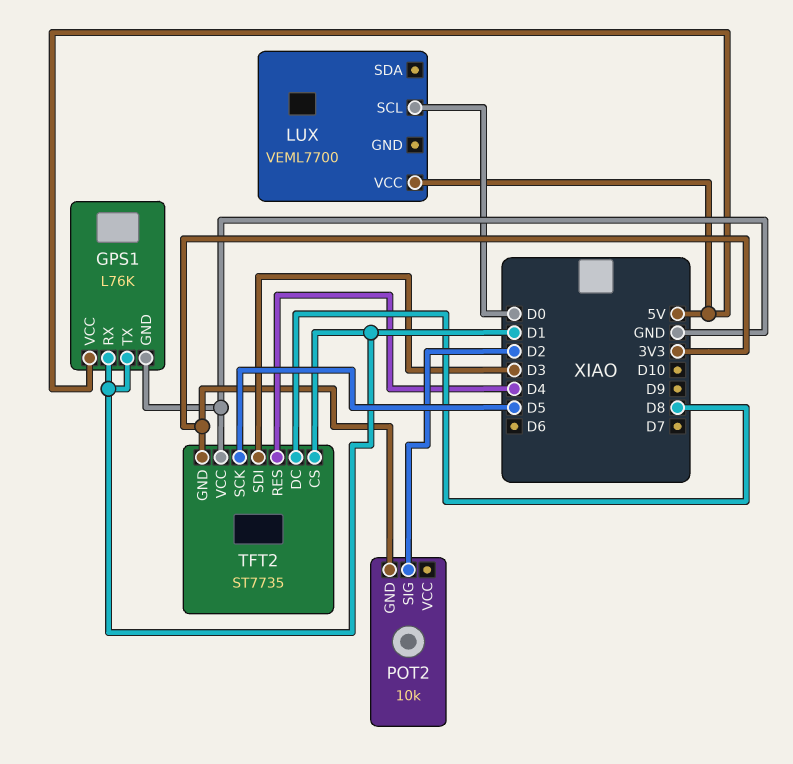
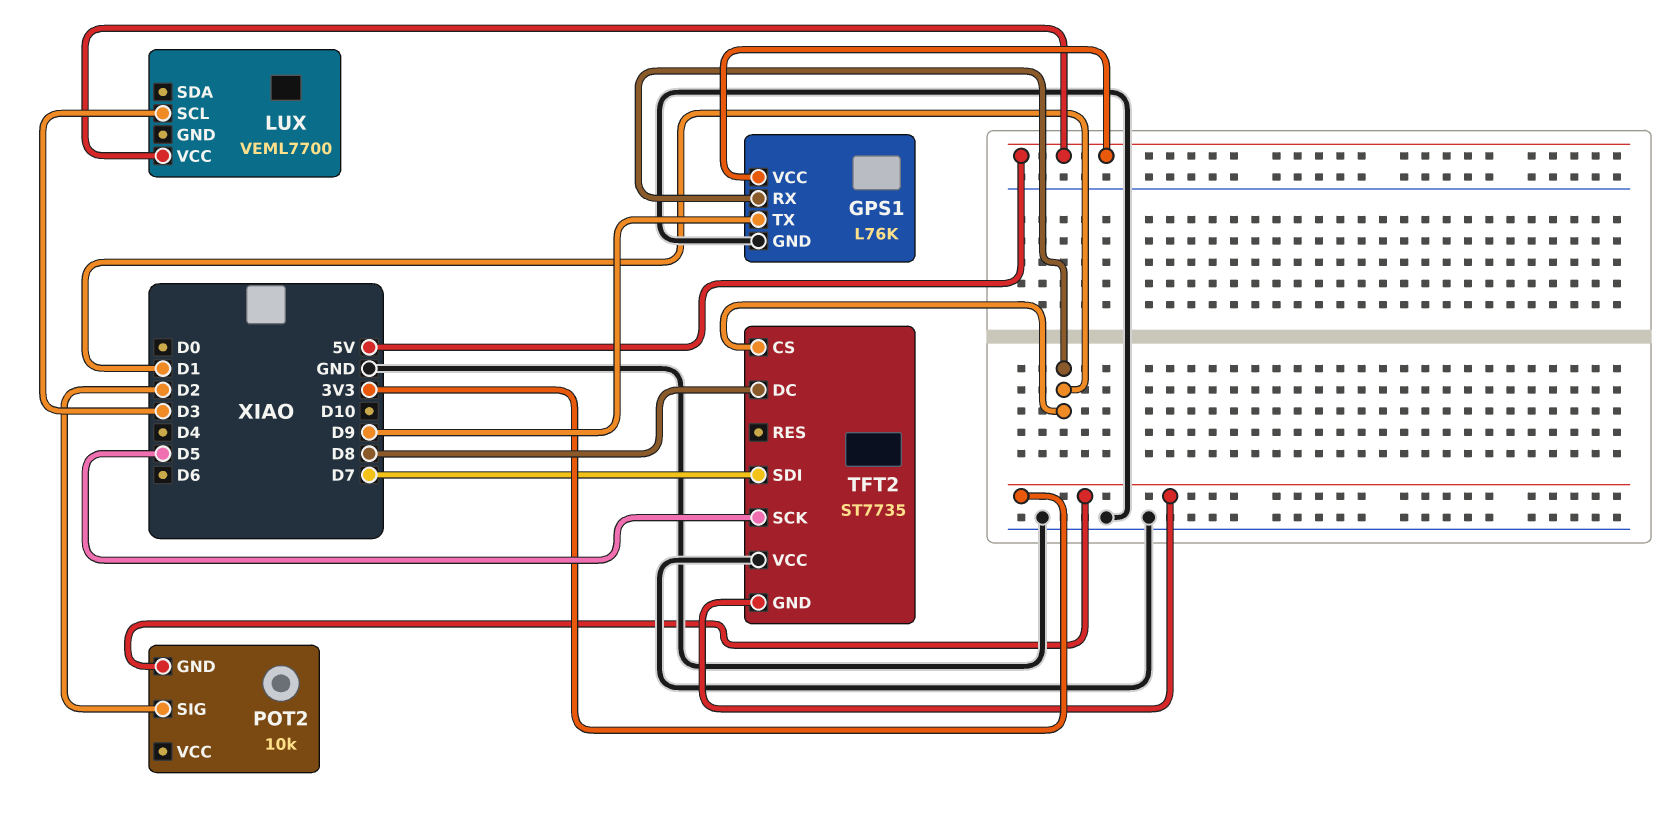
GPS1 pin TX: D1 -> D9
LUX pin SCL: D0 -> D3
TFT2 pin RES: D4 -> none
TFT2 pin SDI: D3 -> D7

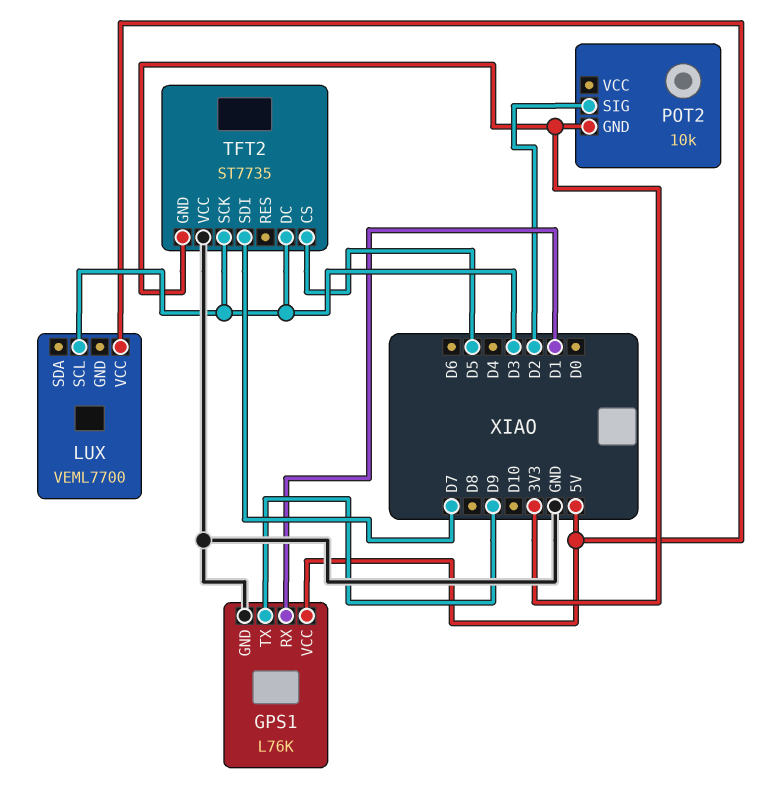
TFT2 pin CS: D1 -> D5
TFT2 pin DC: D8 -> D3
TFT2 pin SCK: D5 -> D3

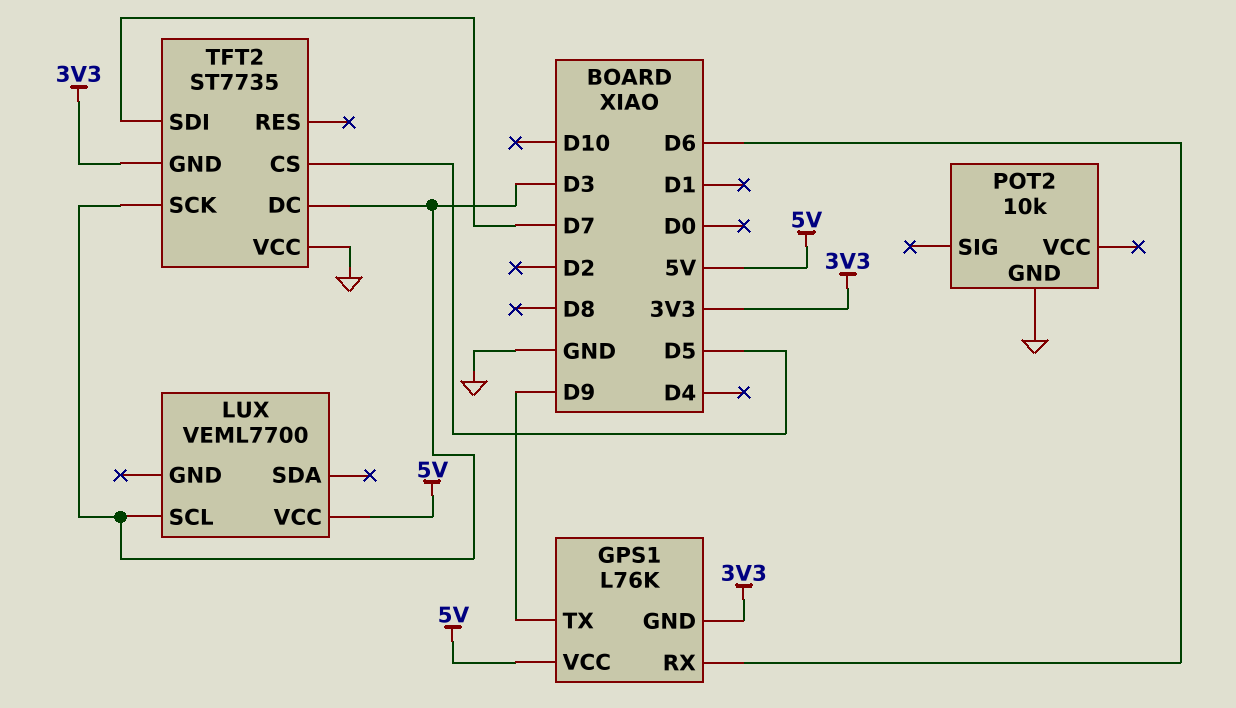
GPS1 pin GND: GND -> 3V3
GPS1 pin RX: D1 -> D6
POT2 pin GND: 3V3 -> GND
POT2 pin SIG: D2 -> none

